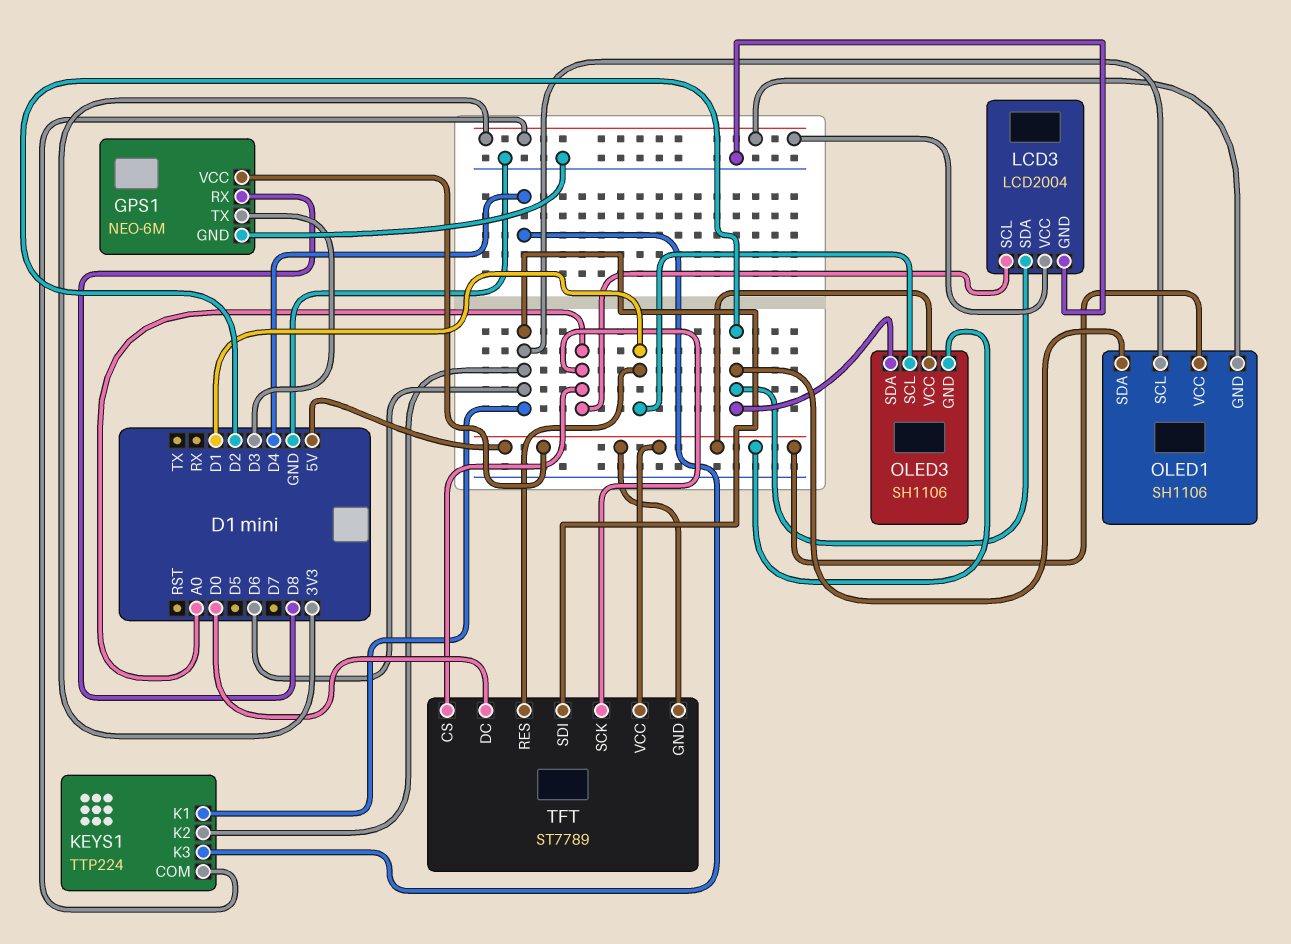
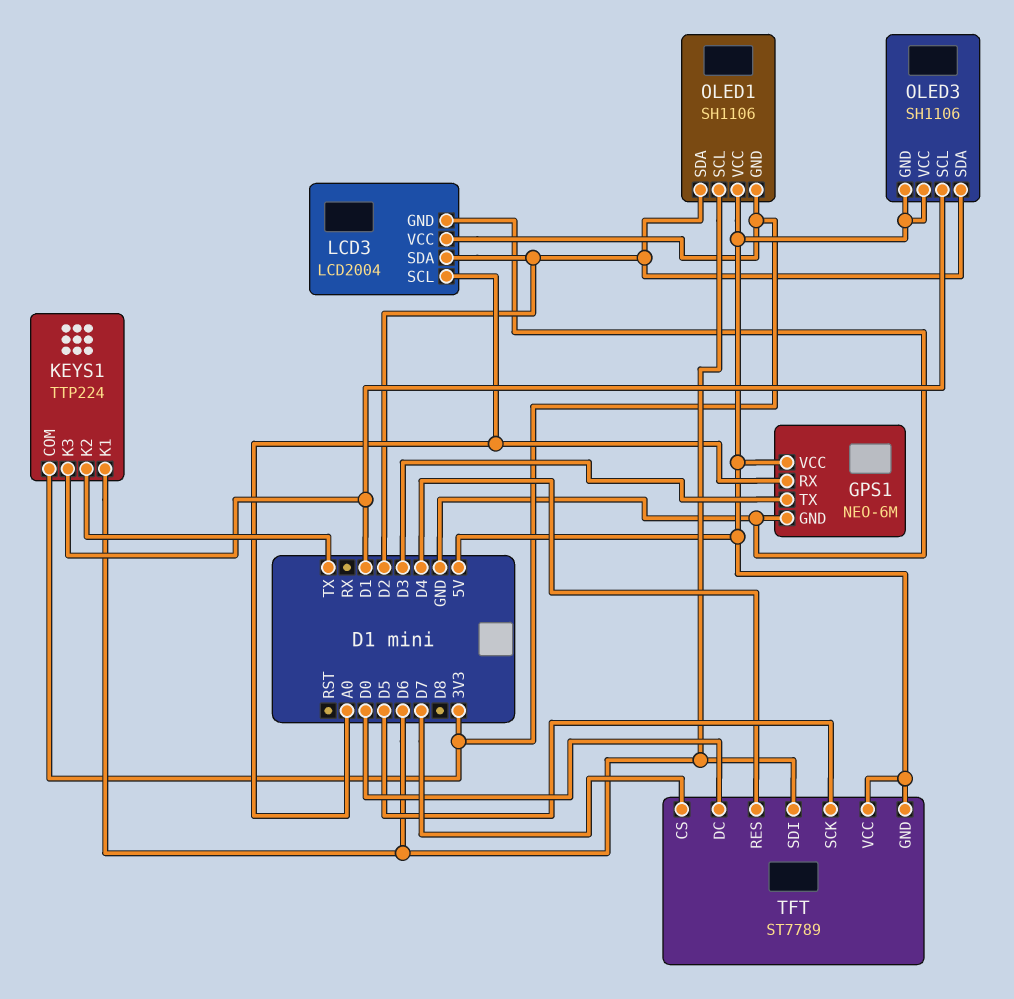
GPS1 pin RX: D8 -> A0
KEYS1 pin K2: D6 -> TX
KEYS1 pin K3: D4 -> D1
TFT pin CS: A0 -> D7
TFT pin RES: D1 -> D4
TFT pin SCK: A0 -> D5

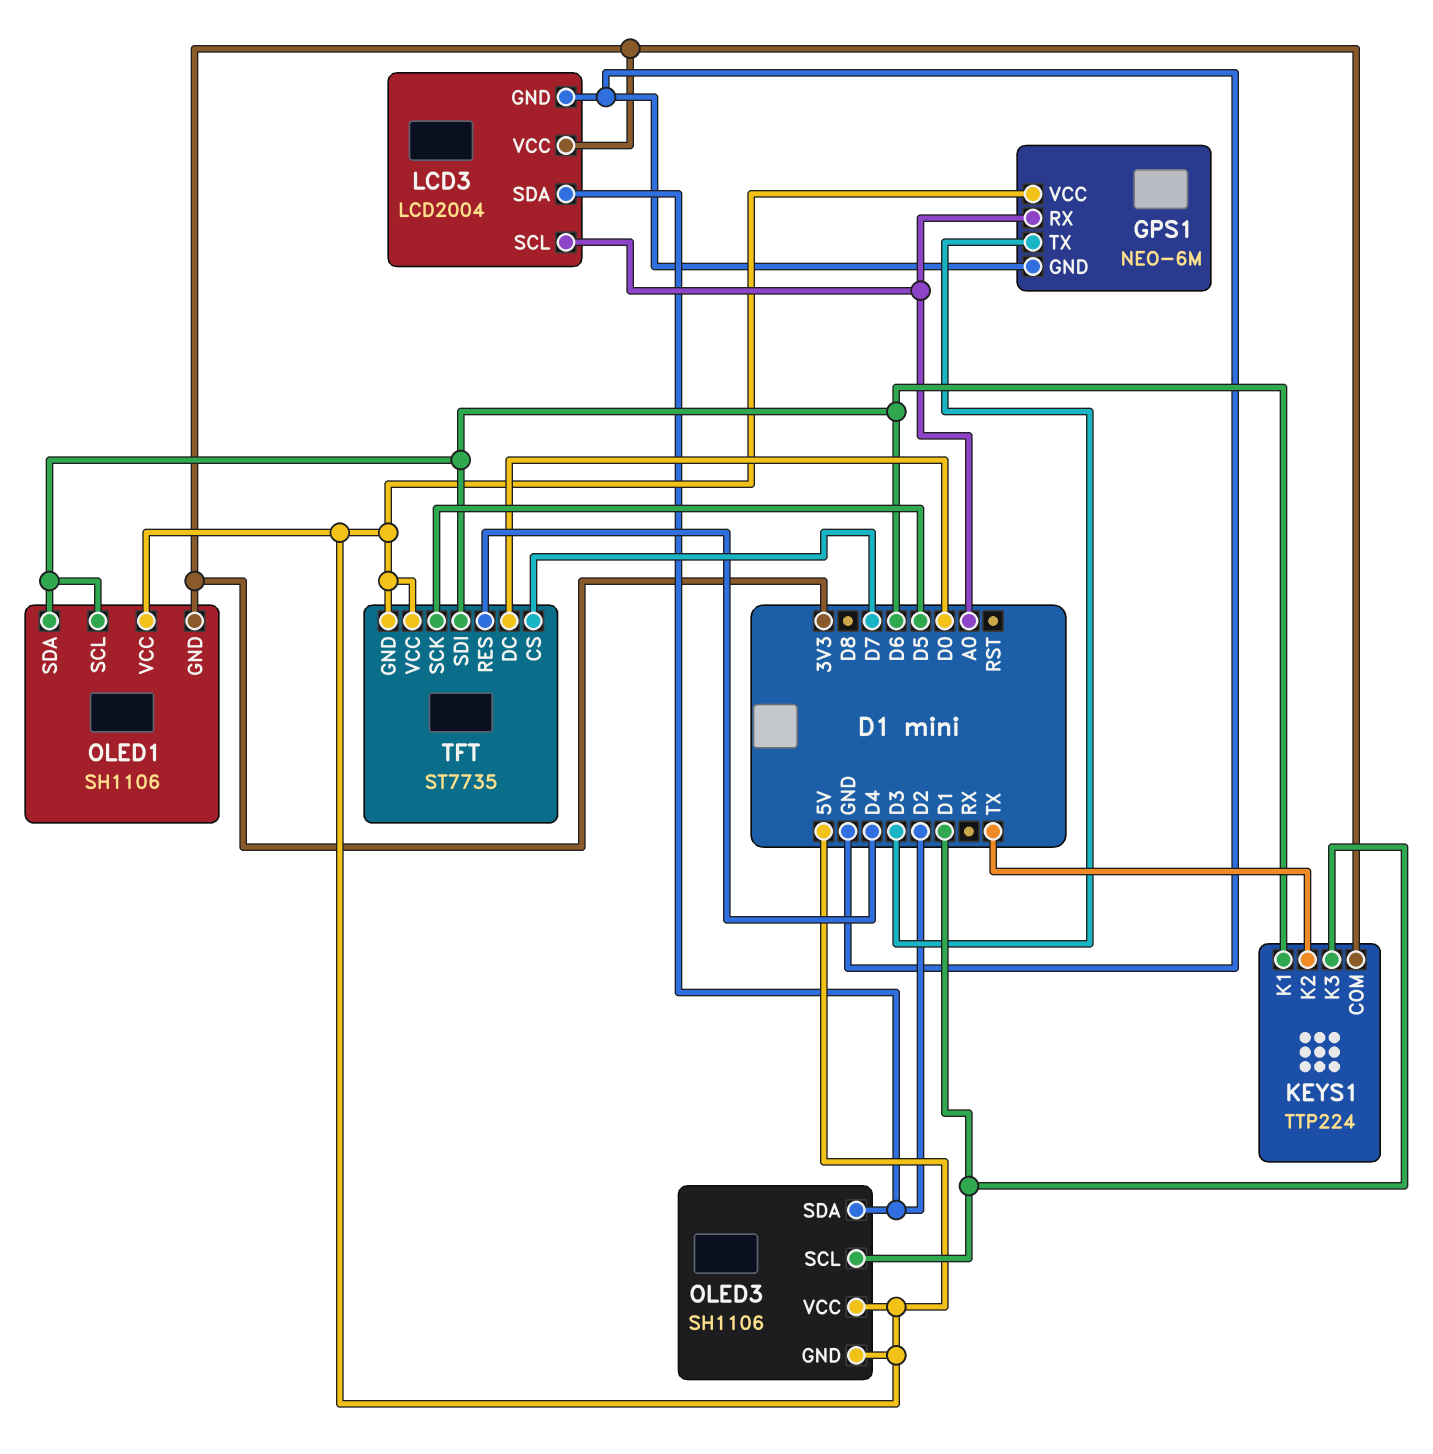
OLED1 pin SDA: D2 -> D6
TFT: ST7789 -> ST7735

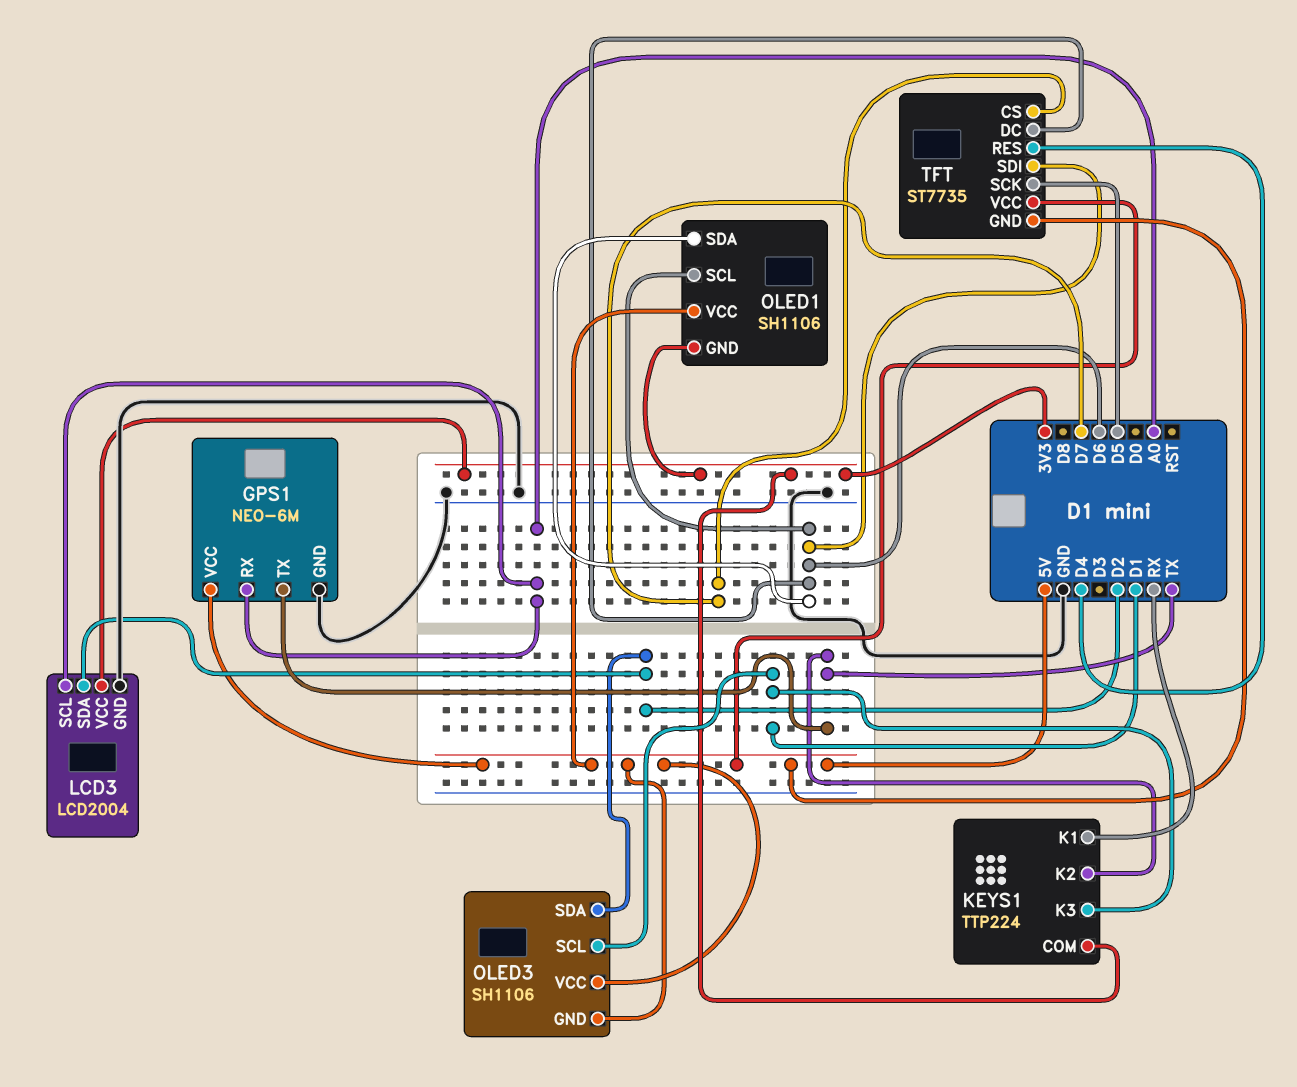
GPS1 pin TX: D3 -> TX
KEYS1 pin K1: D6 -> RX
TFT pin DC: D0 -> D6

